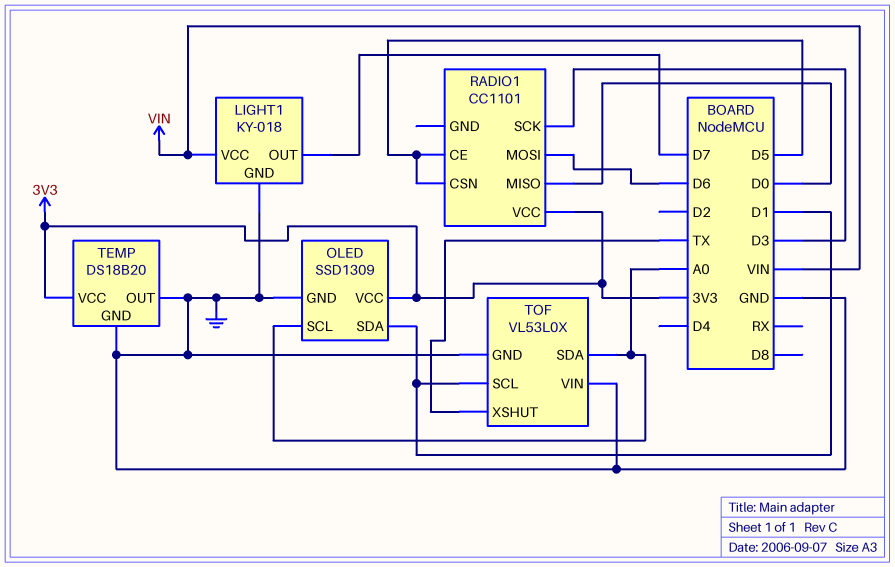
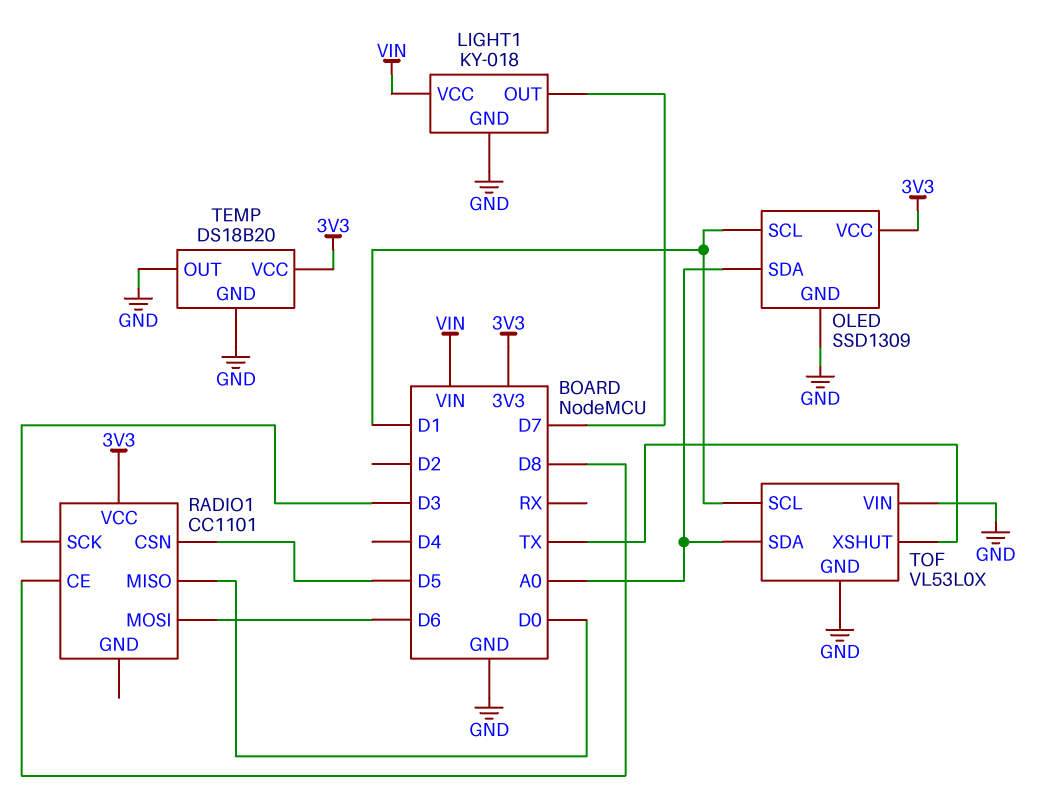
OLED pin SCL: A0 -> D1
OLED pin SDA: D1 -> A0
RADIO1 pin CE: D5 -> D8

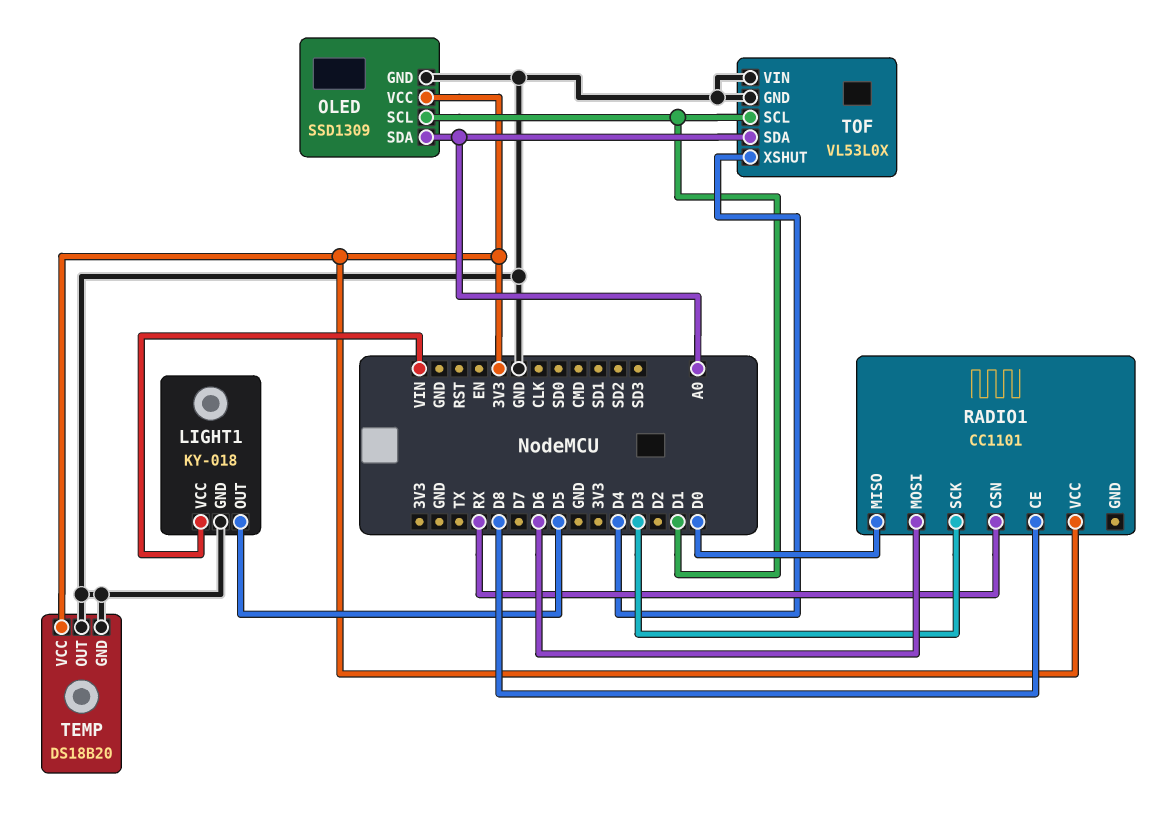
LIGHT1 pin OUT: D7 -> D5
RADIO1 pin CSN: D5 -> RX
TOF pin XSHUT: TX -> D4

